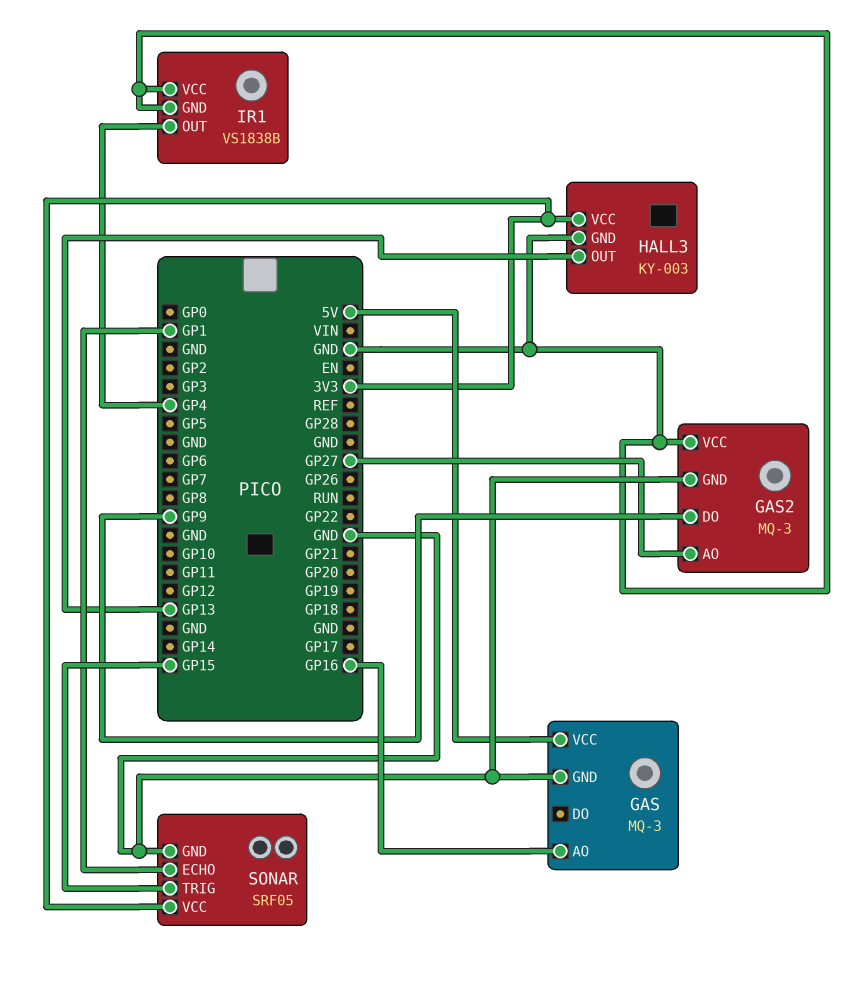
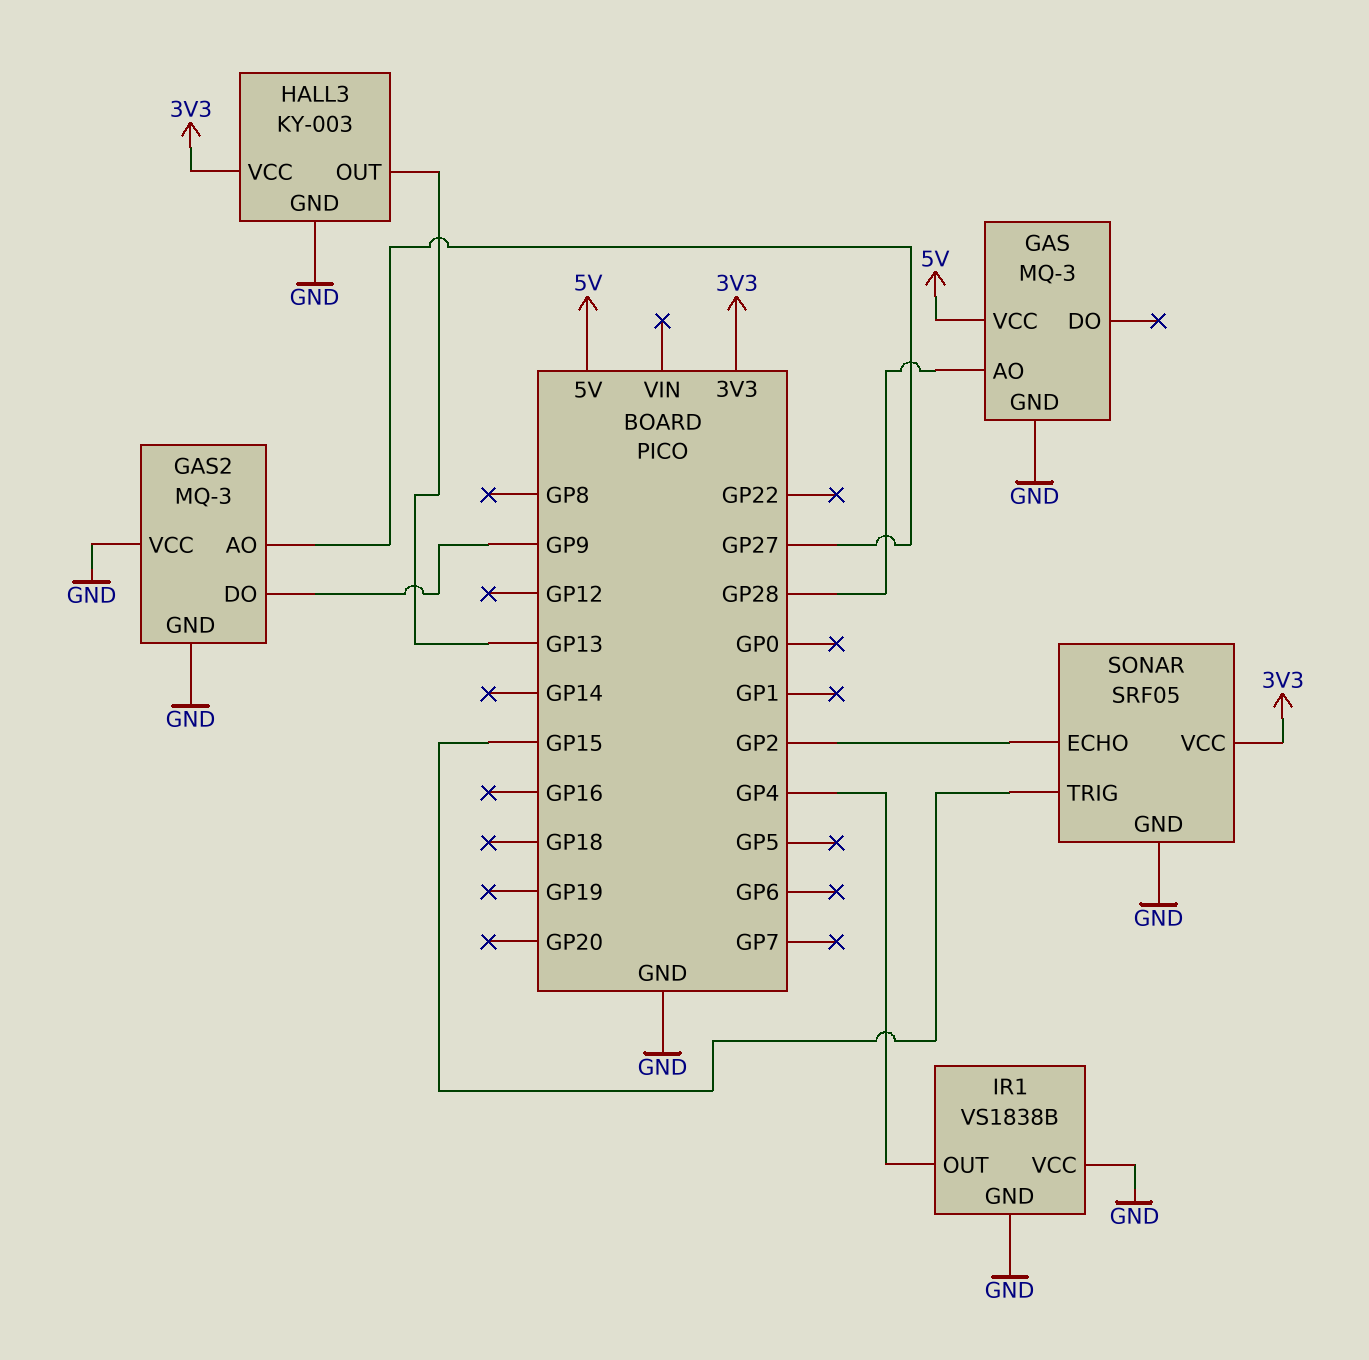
GAS pin AO: GP16 -> GP28
SONAR pin ECHO: GP1 -> GP2

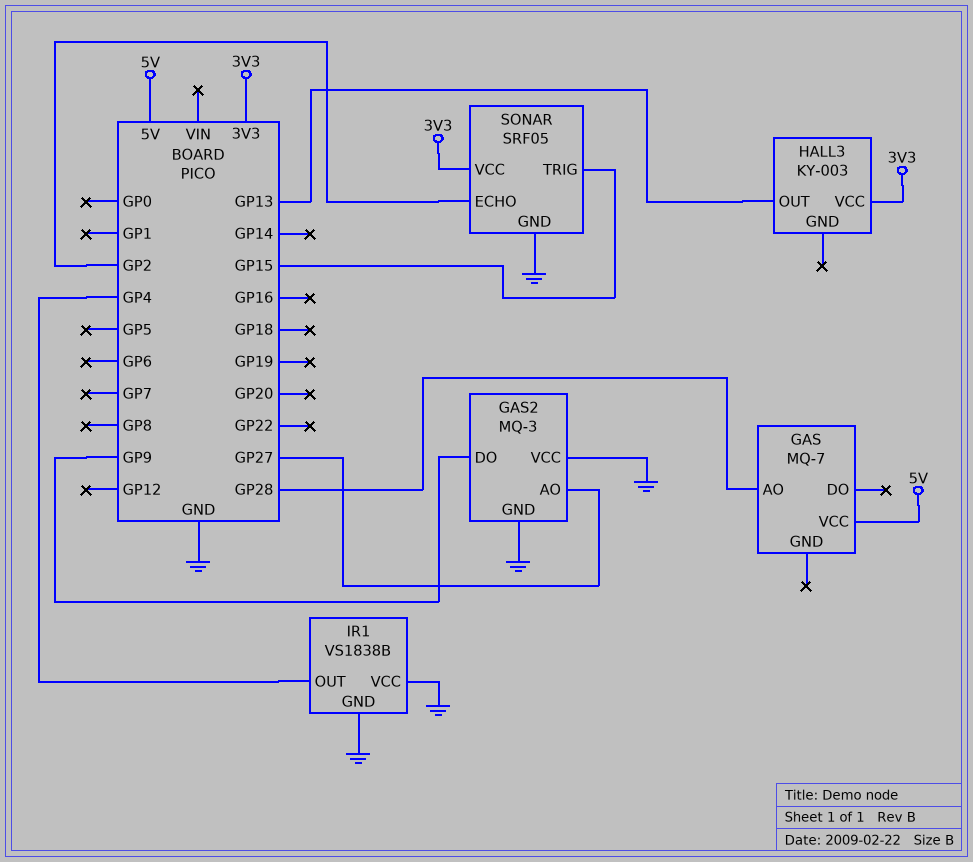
GAS: MQ-3 -> MQ-7
GAS pin GND: GND -> none
HALL3 pin GND: GND -> none

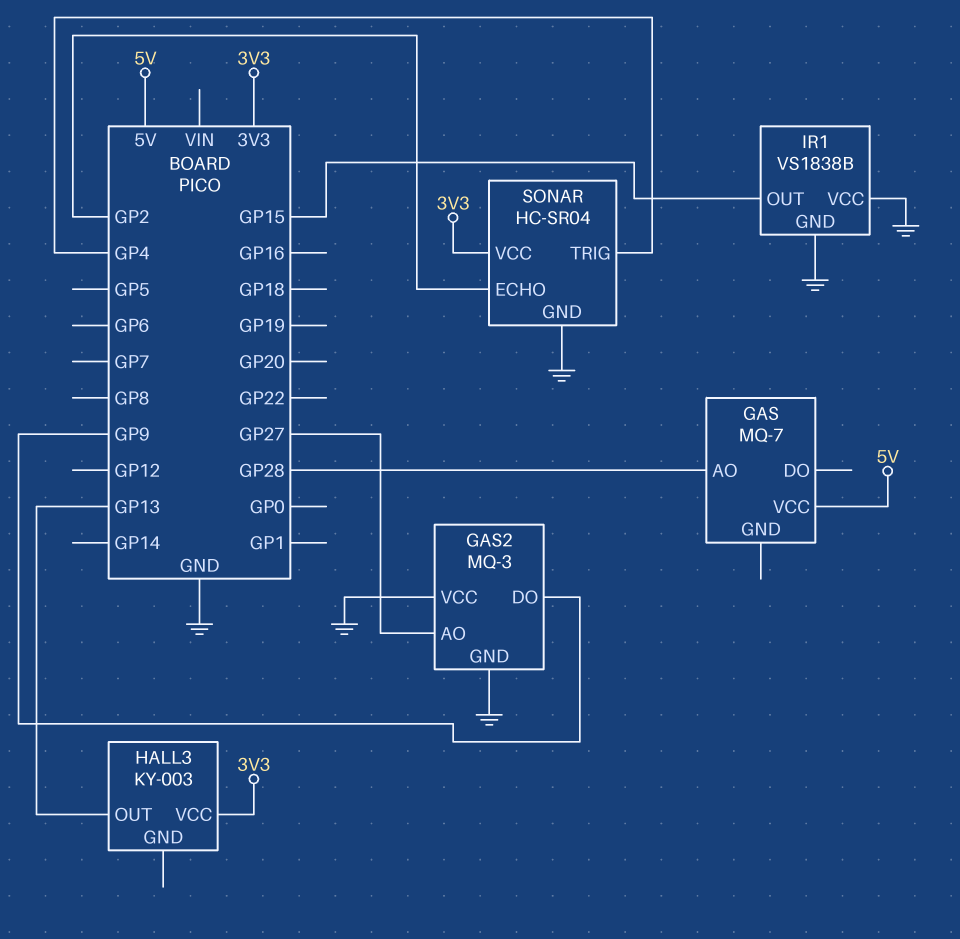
IR1 pin OUT: GP4 -> GP15
SONAR: SRF05 -> HC-SR04
SONAR pin TRIG: GP15 -> GP4

